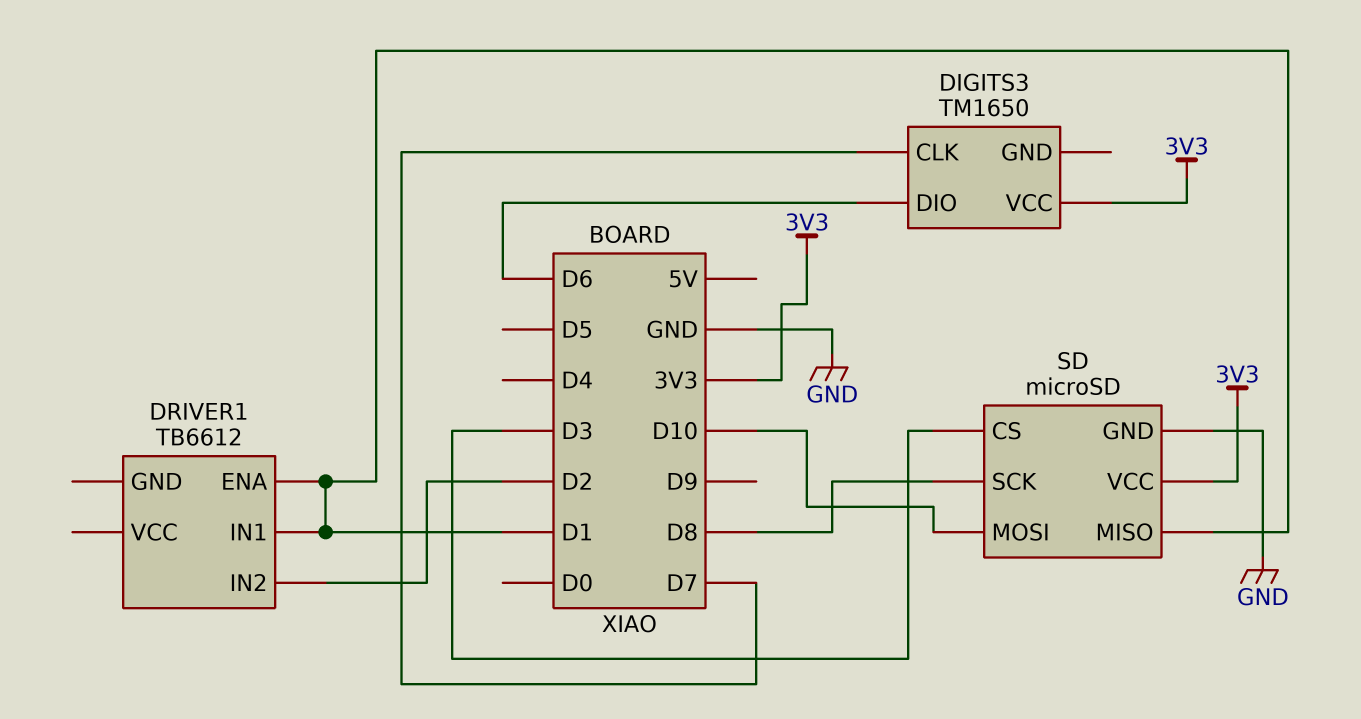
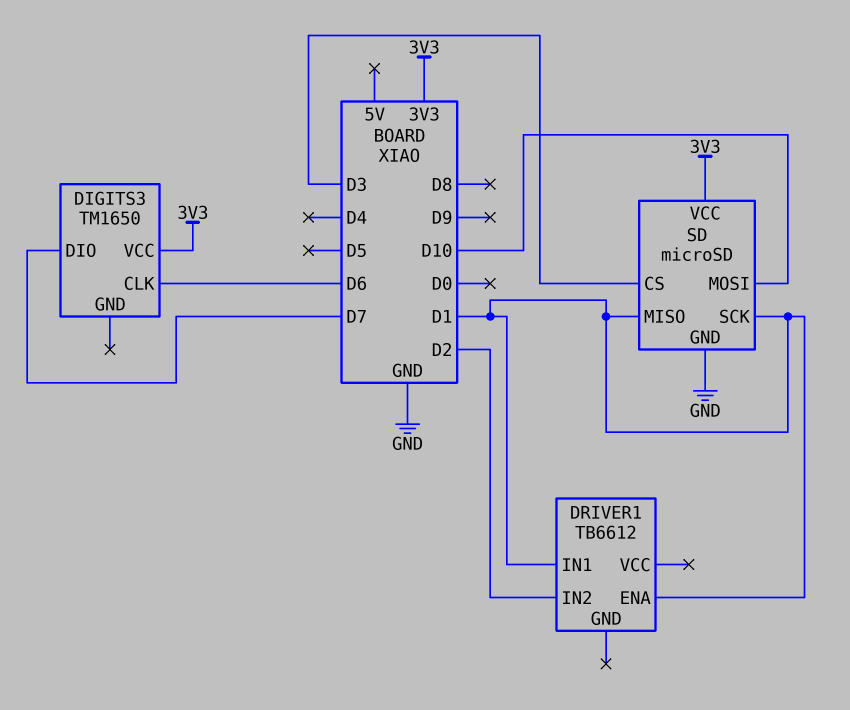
DIGITS3 pin CLK: D7 -> D6
DIGITS3 pin DIO: D6 -> D7
SD pin SCK: D8 -> D1

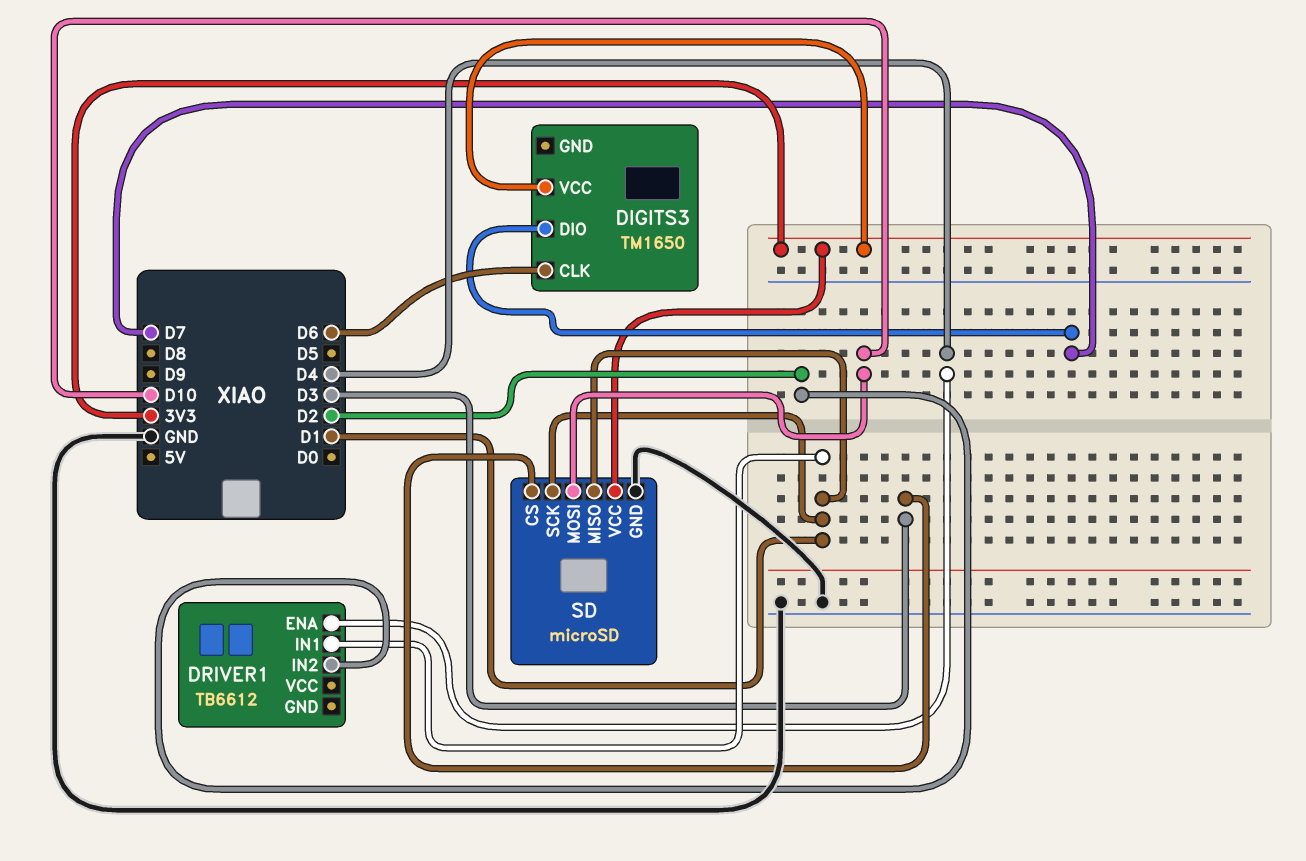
DRIVER1 pin ENA: D1 -> D4

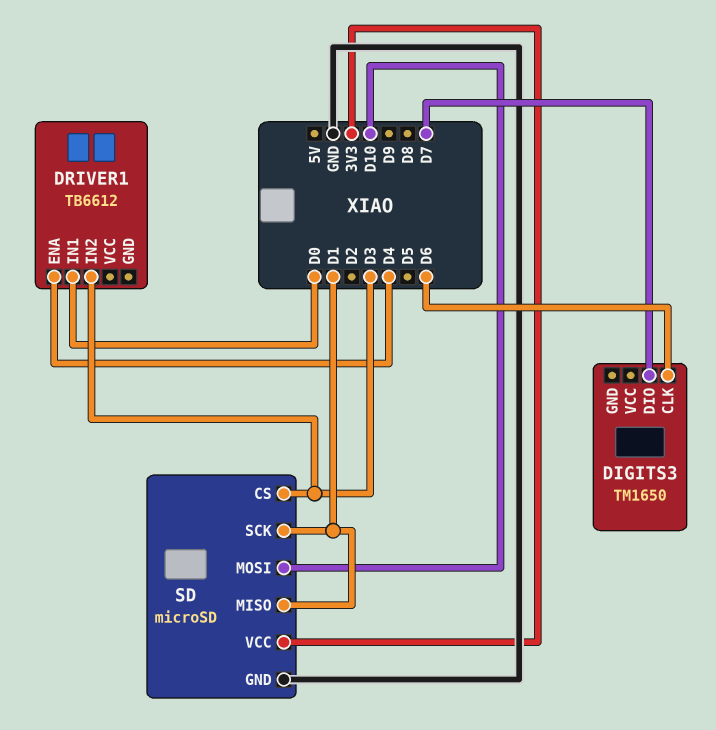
DIGITS3 pin VCC: 3V3 -> none
DRIVER1 pin IN1: D1 -> D0
DRIVER1 pin IN2: D2 -> D3

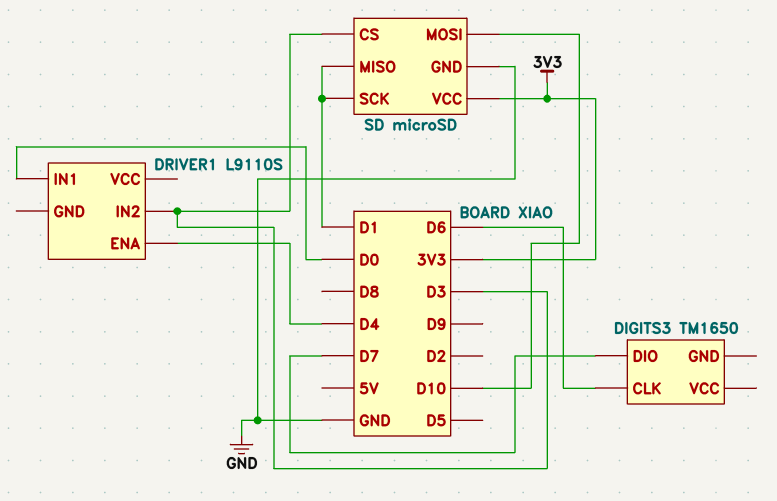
DRIVER1: TB6612 -> L9110S

